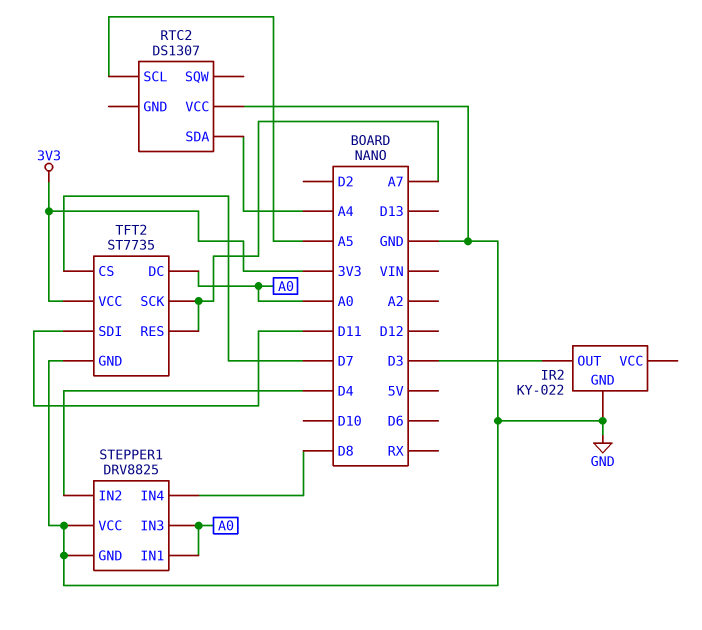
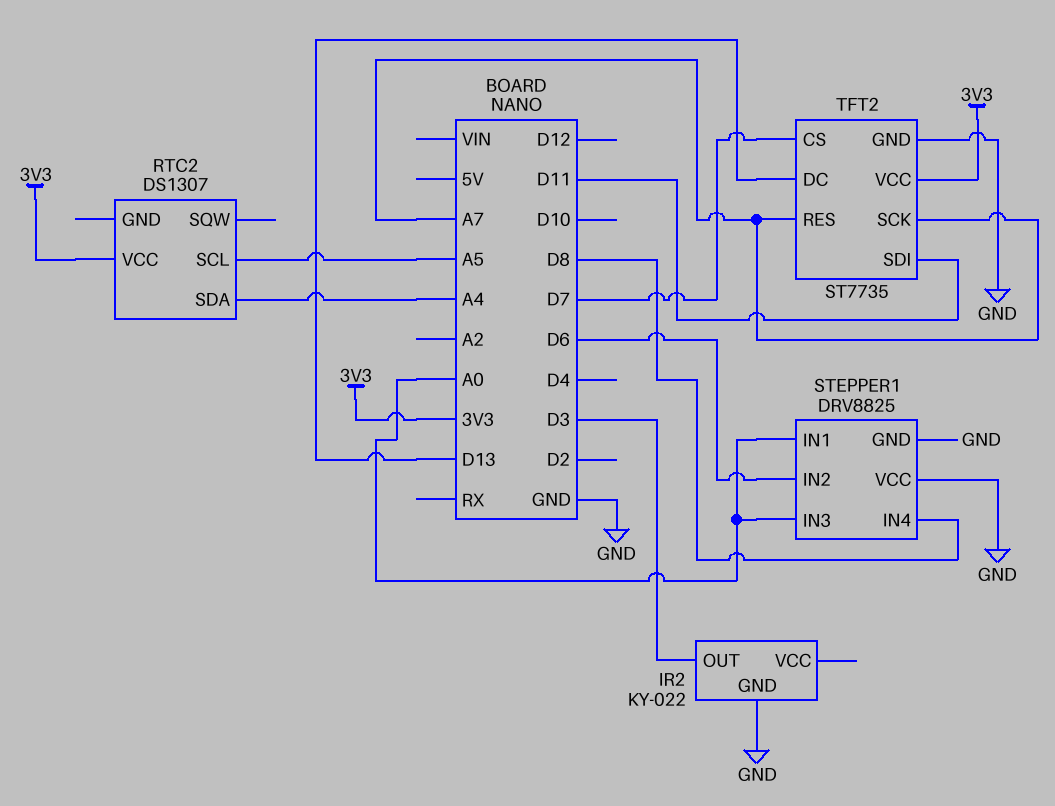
RTC2 pin VCC: GND -> 3V3
STEPPER1 pin IN2: D4 -> D6
TFT2 pin DC: A0 -> D13

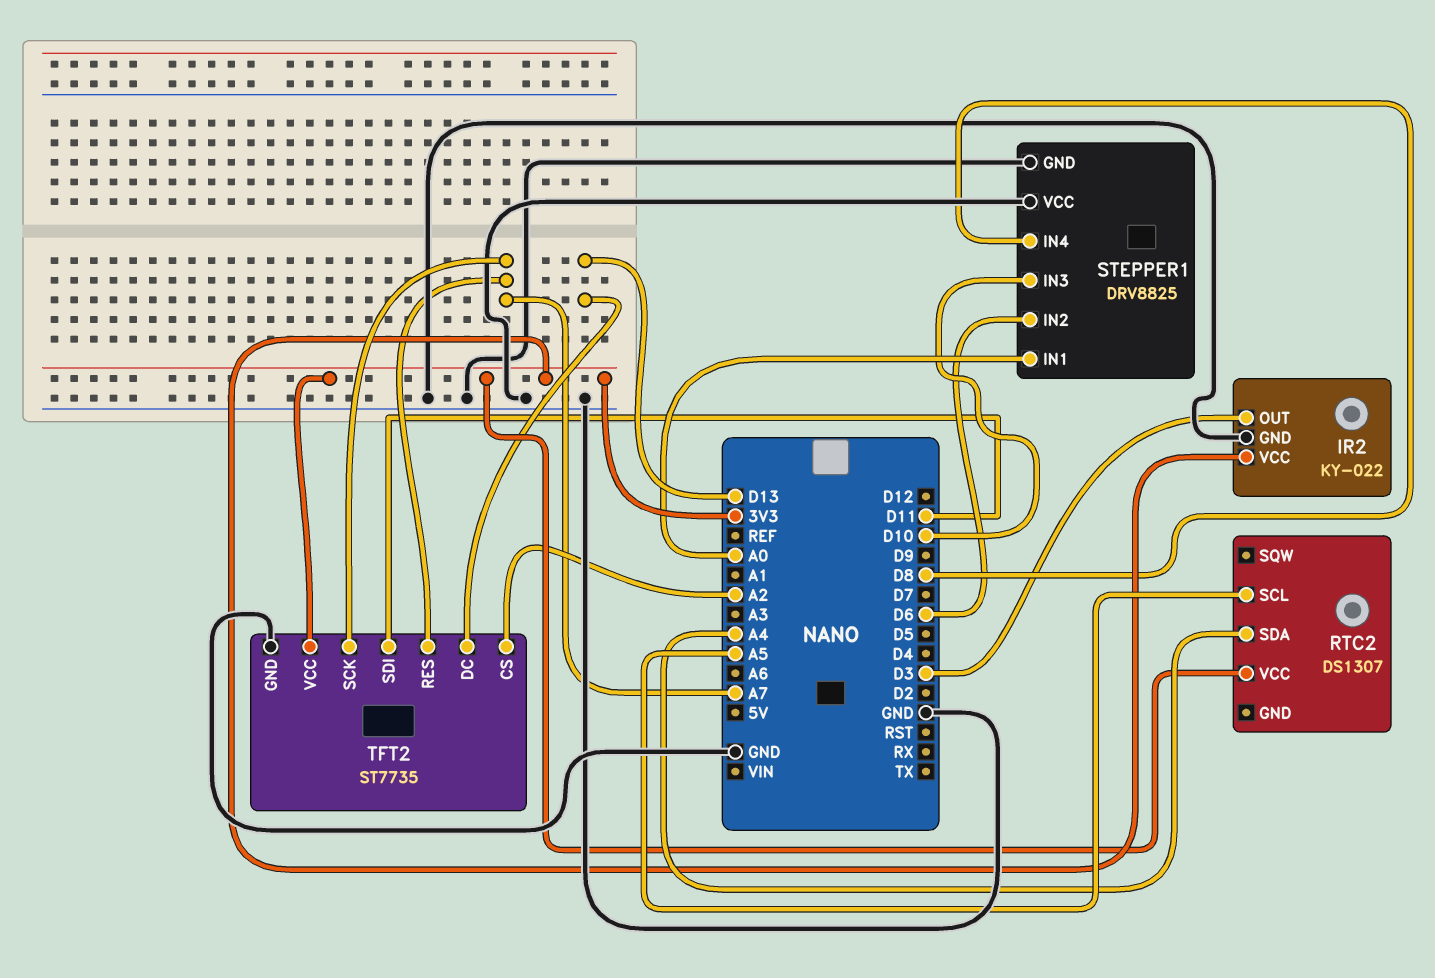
IR2 pin VCC: none -> 3V3
STEPPER1 pin IN3: A0 -> D10
TFT2 pin CS: D7 -> A2

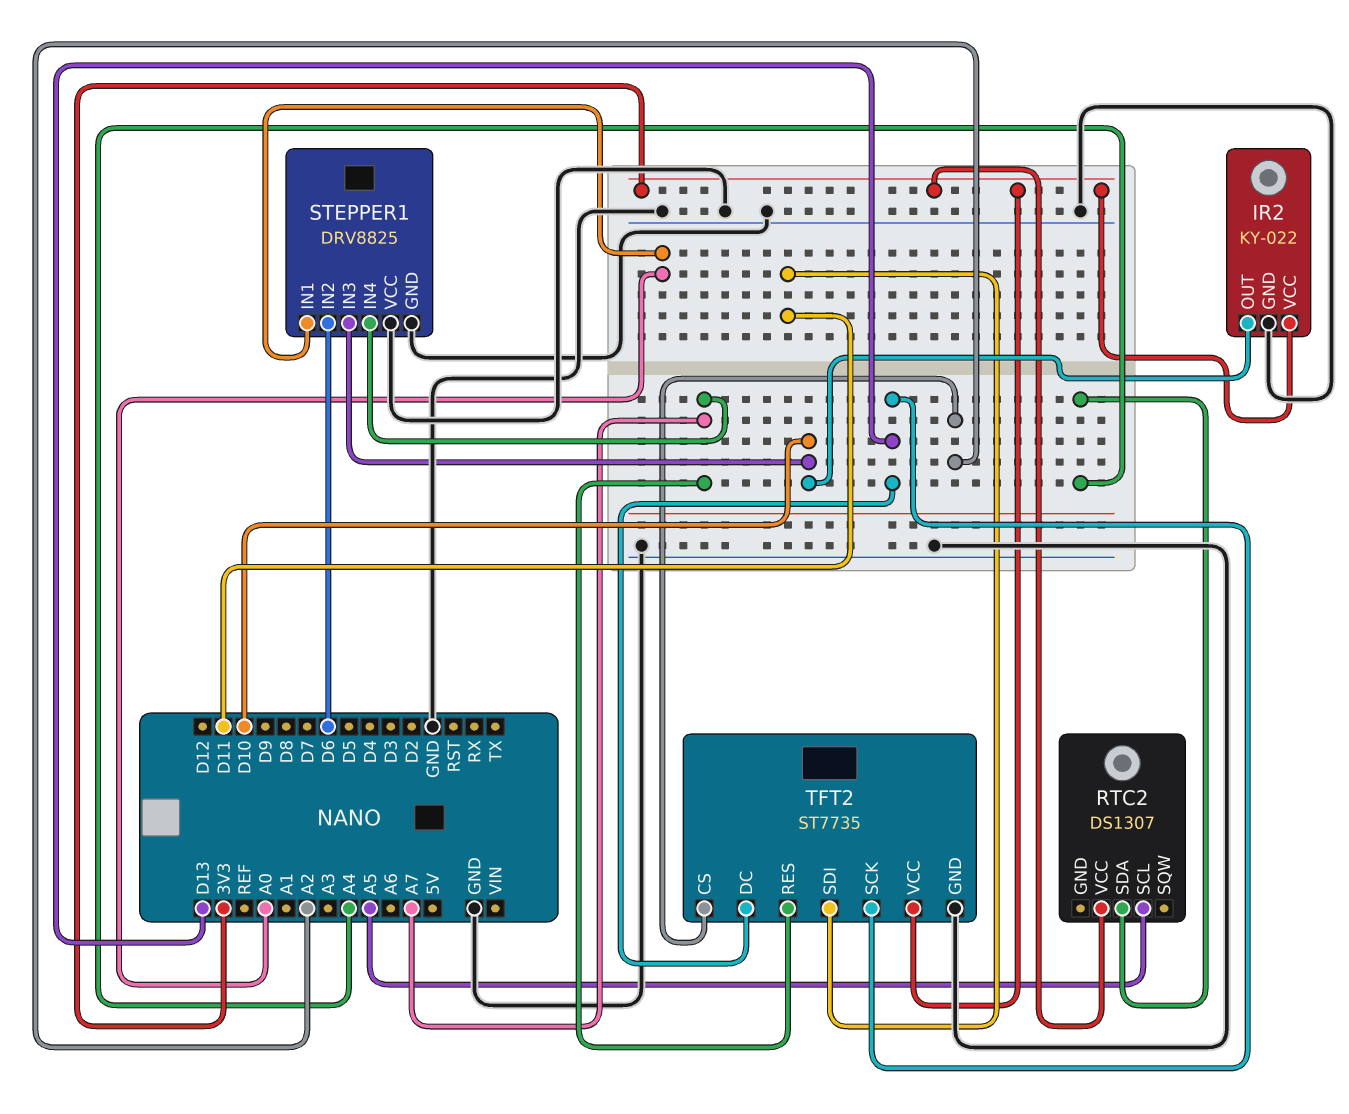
IR2 pin OUT: D3 -> D10
STEPPER1 pin IN4: D8 -> A7
TFT2 pin SCK: A7 -> D13

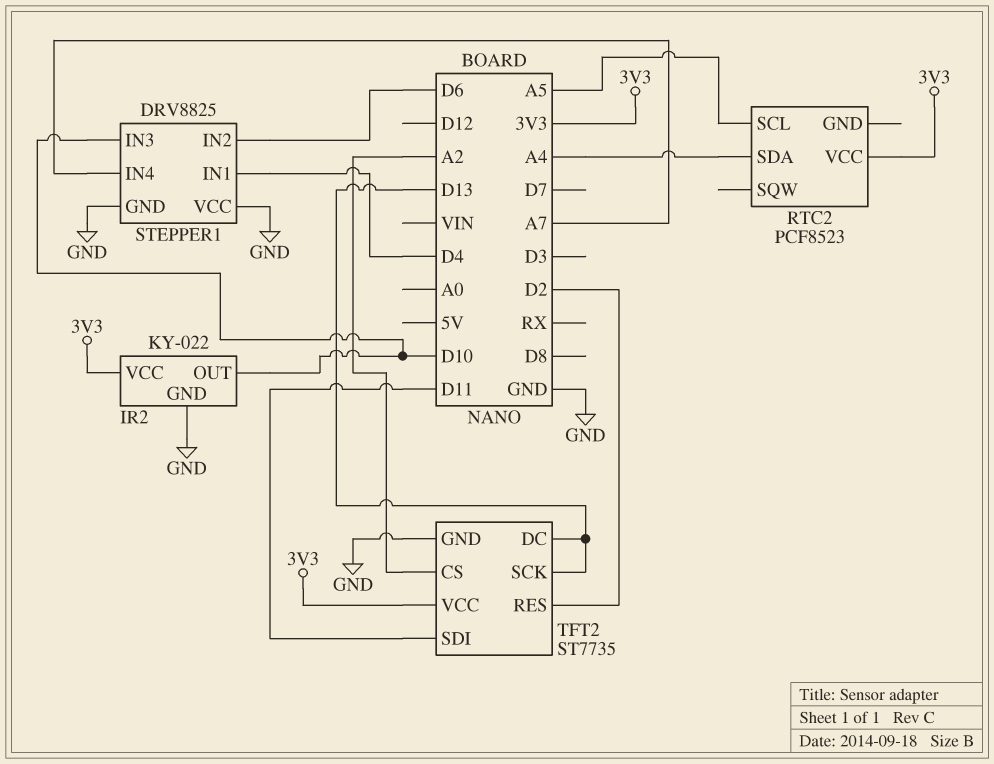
RTC2: DS1307 -> PCF8523
STEPPER1 pin IN1: A0 -> D4
TFT2 pin RES: A7 -> D2

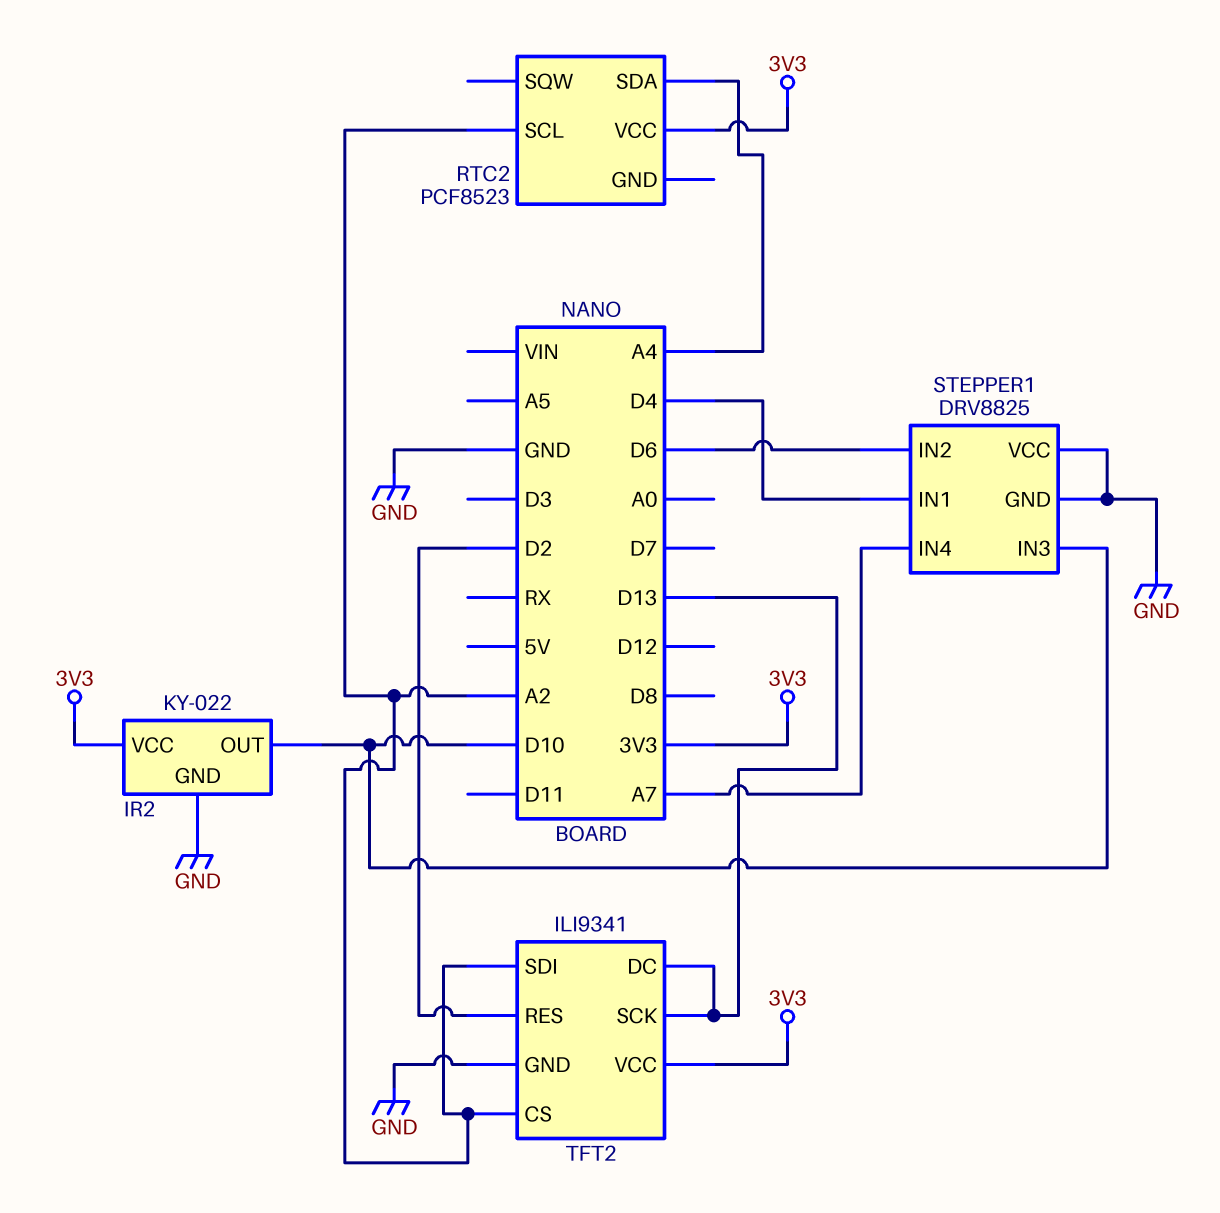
RTC2 pin SCL: A5 -> A2
TFT2: ST7735 -> ILI9341
TFT2 pin SDI: D11 -> A2

